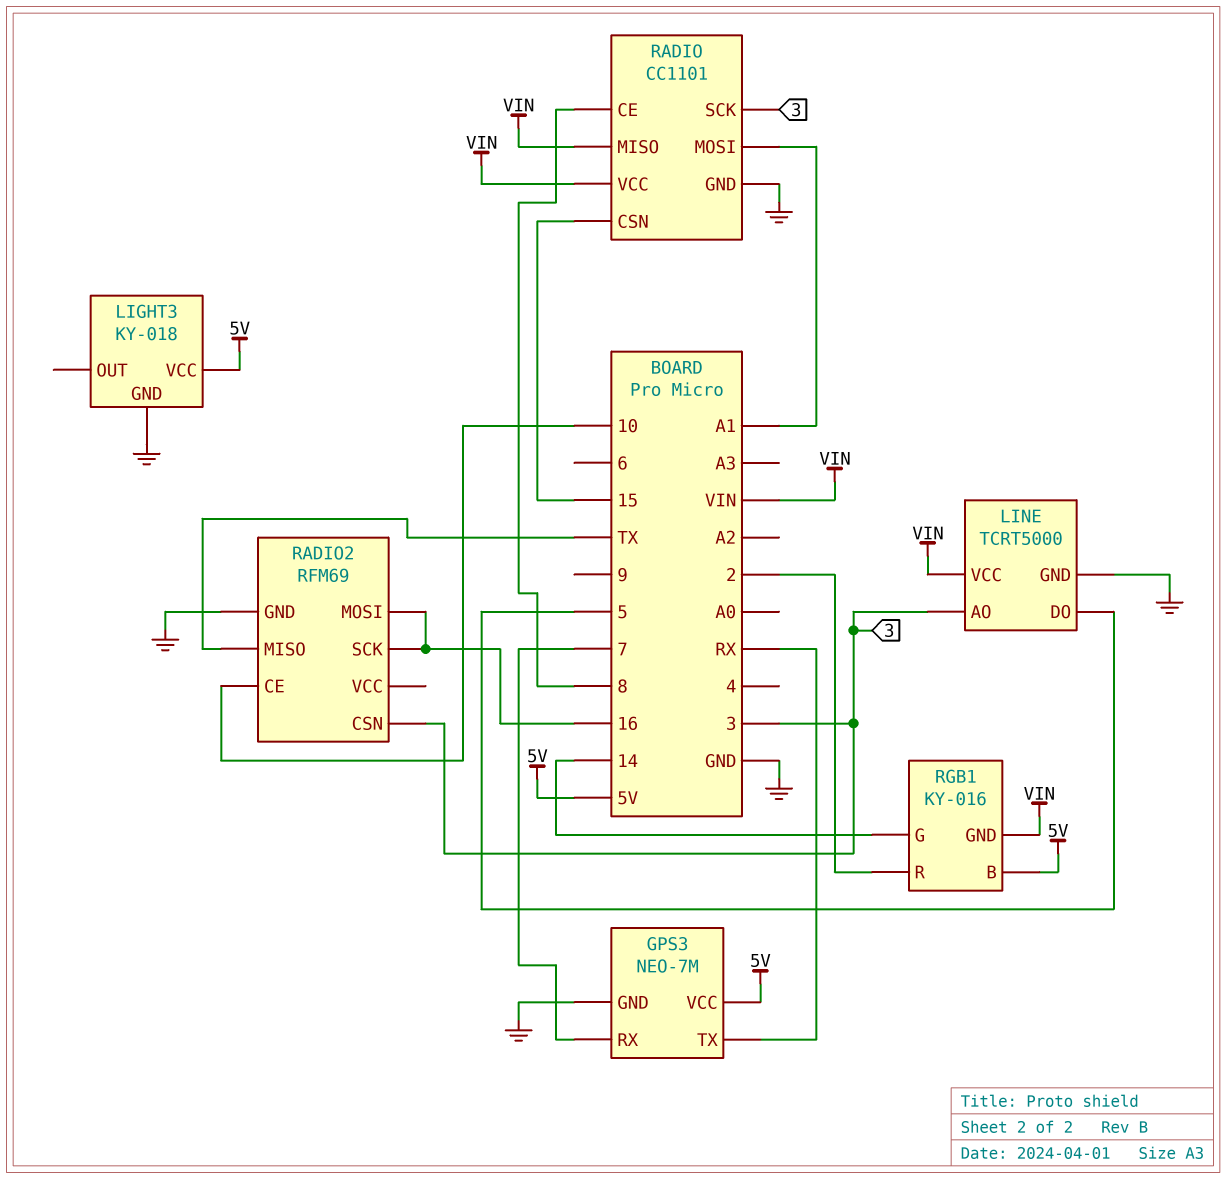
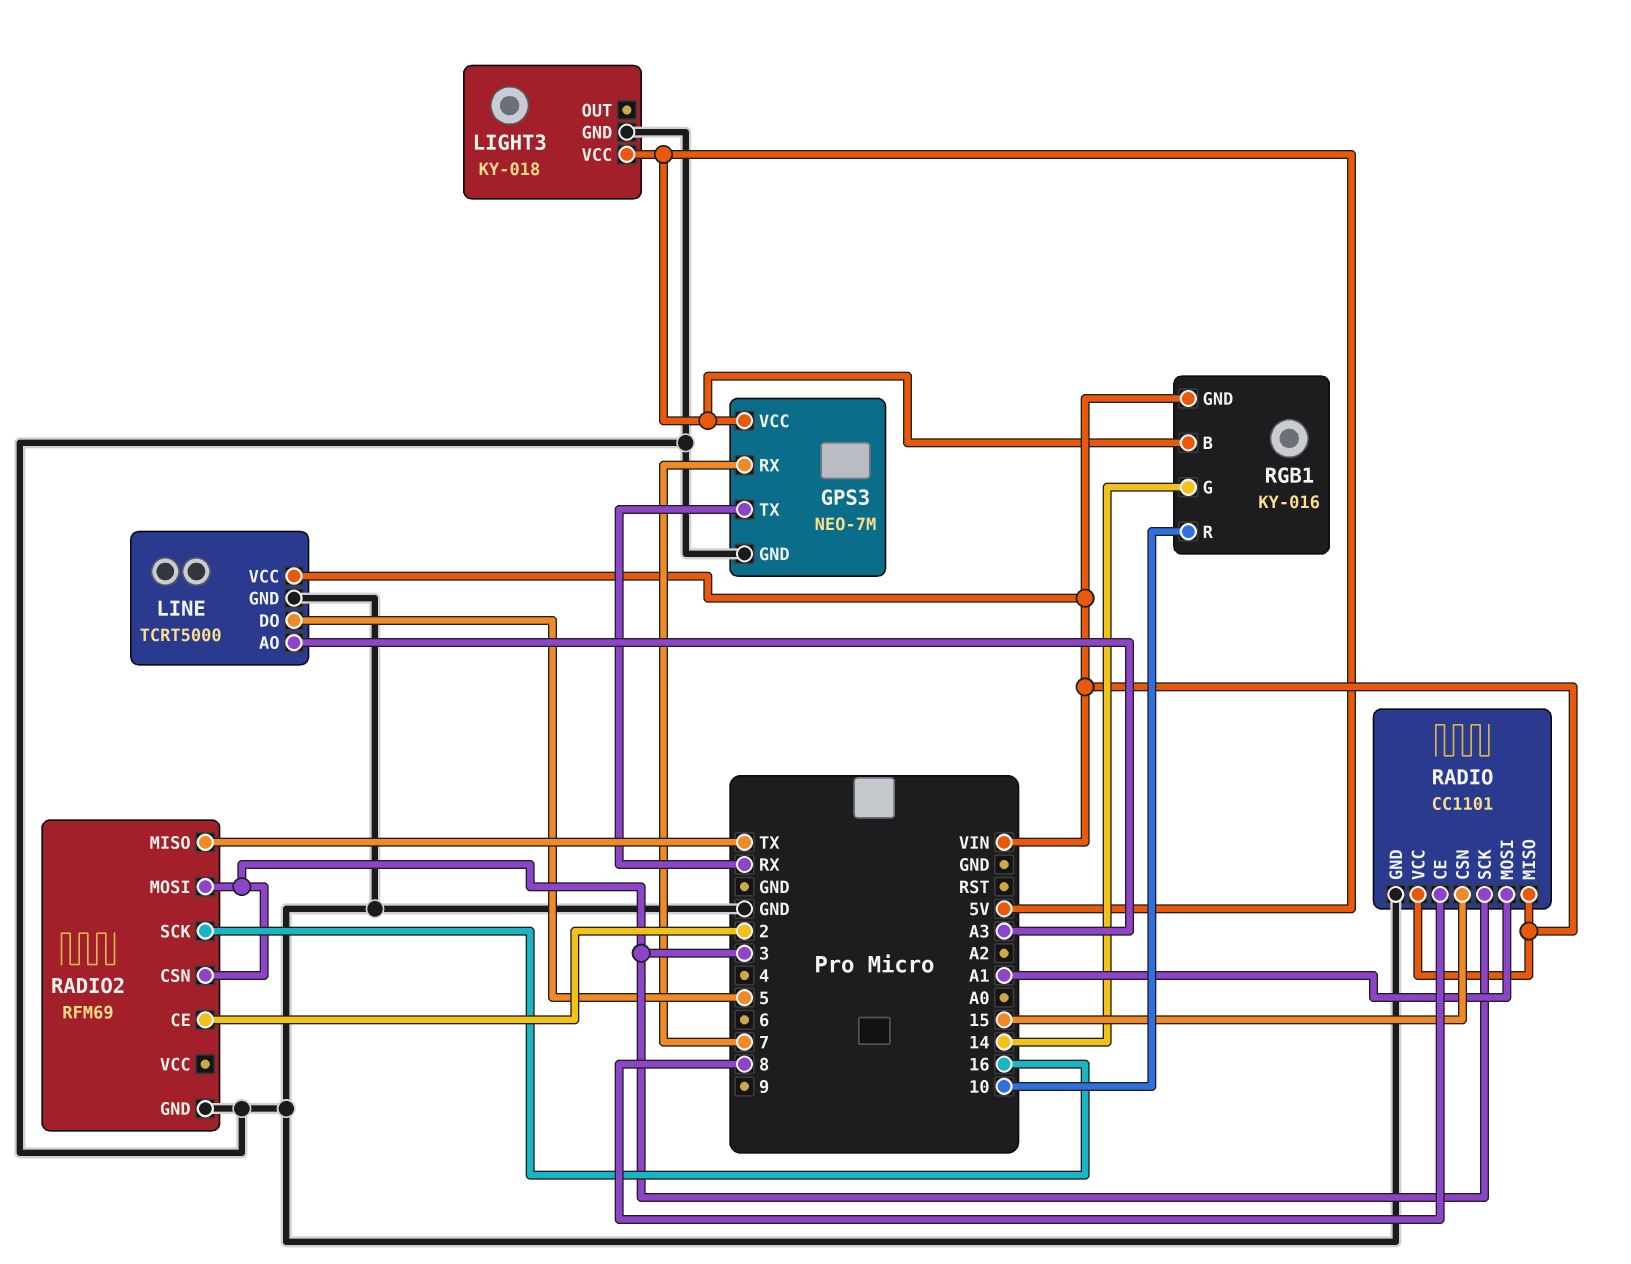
LINE pin AO: 3 -> A3
RADIO2 pin CE: 10 -> 2
RADIO2 pin MOSI: 16 -> 3
RGB1 pin R: 2 -> 10

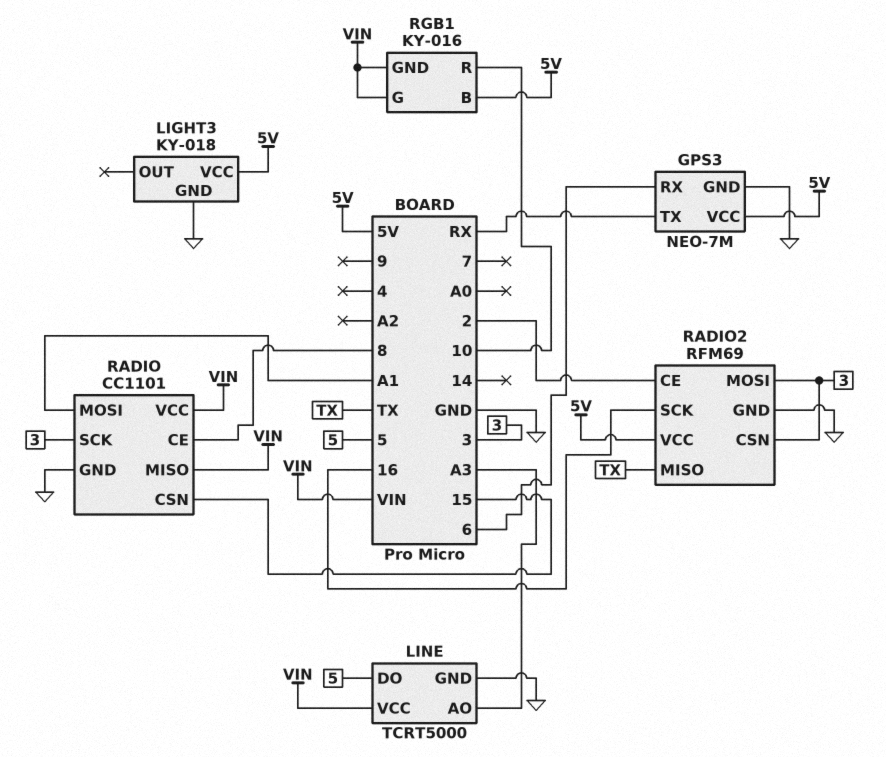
GPS3 pin RX: 7 -> 6
RADIO2 pin VCC: none -> 5V
RGB1 pin G: 14 -> VIN

